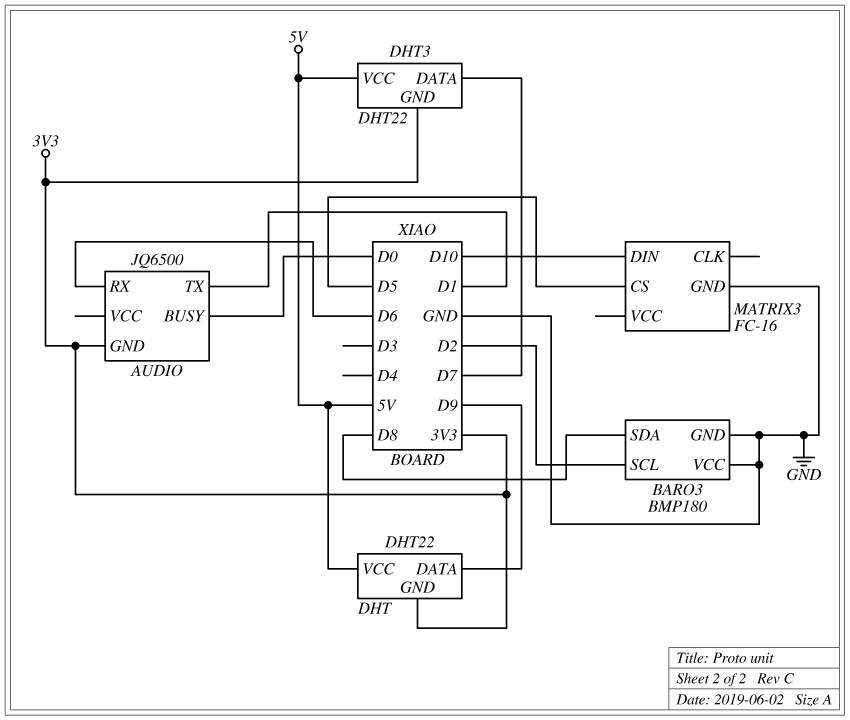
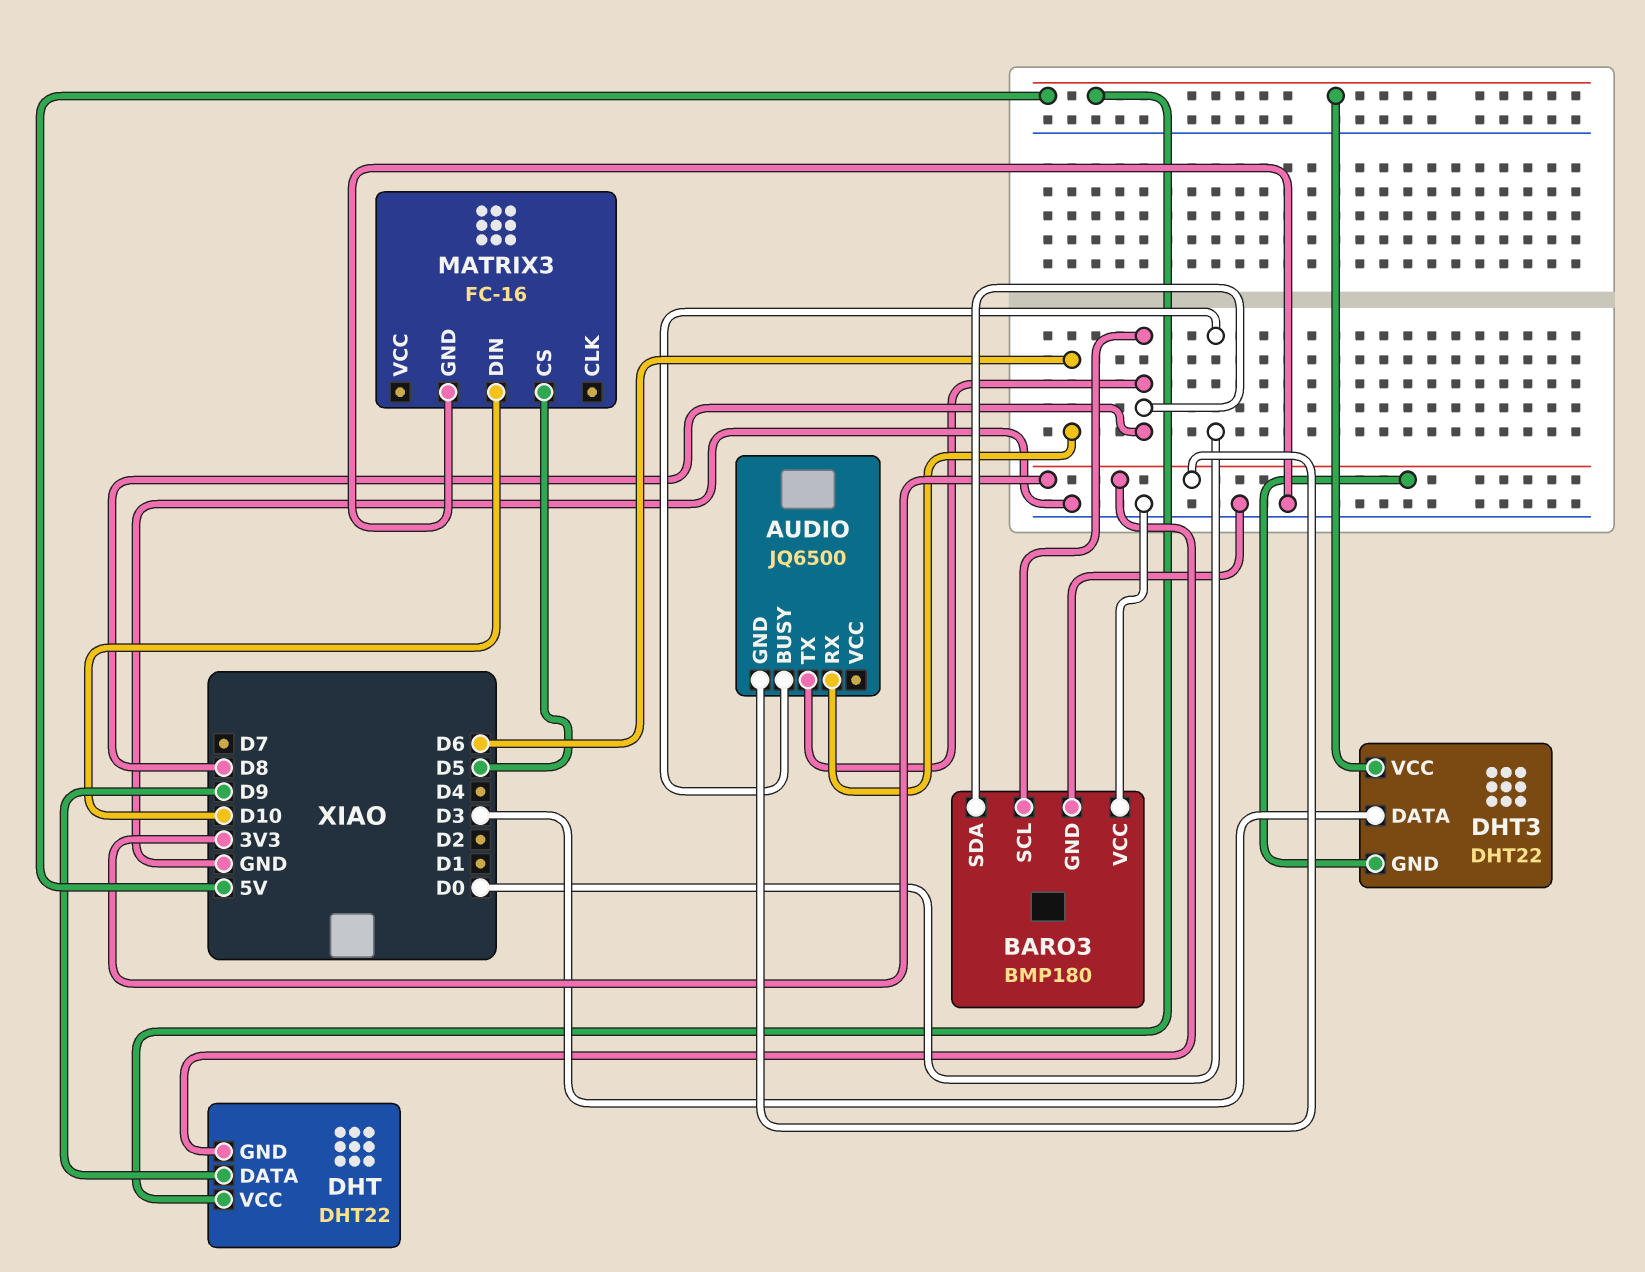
AUDIO pin TX: D1 -> D8
BARO3 pin SCL: D2 -> D8
DHT3 pin DATA: D7 -> D3

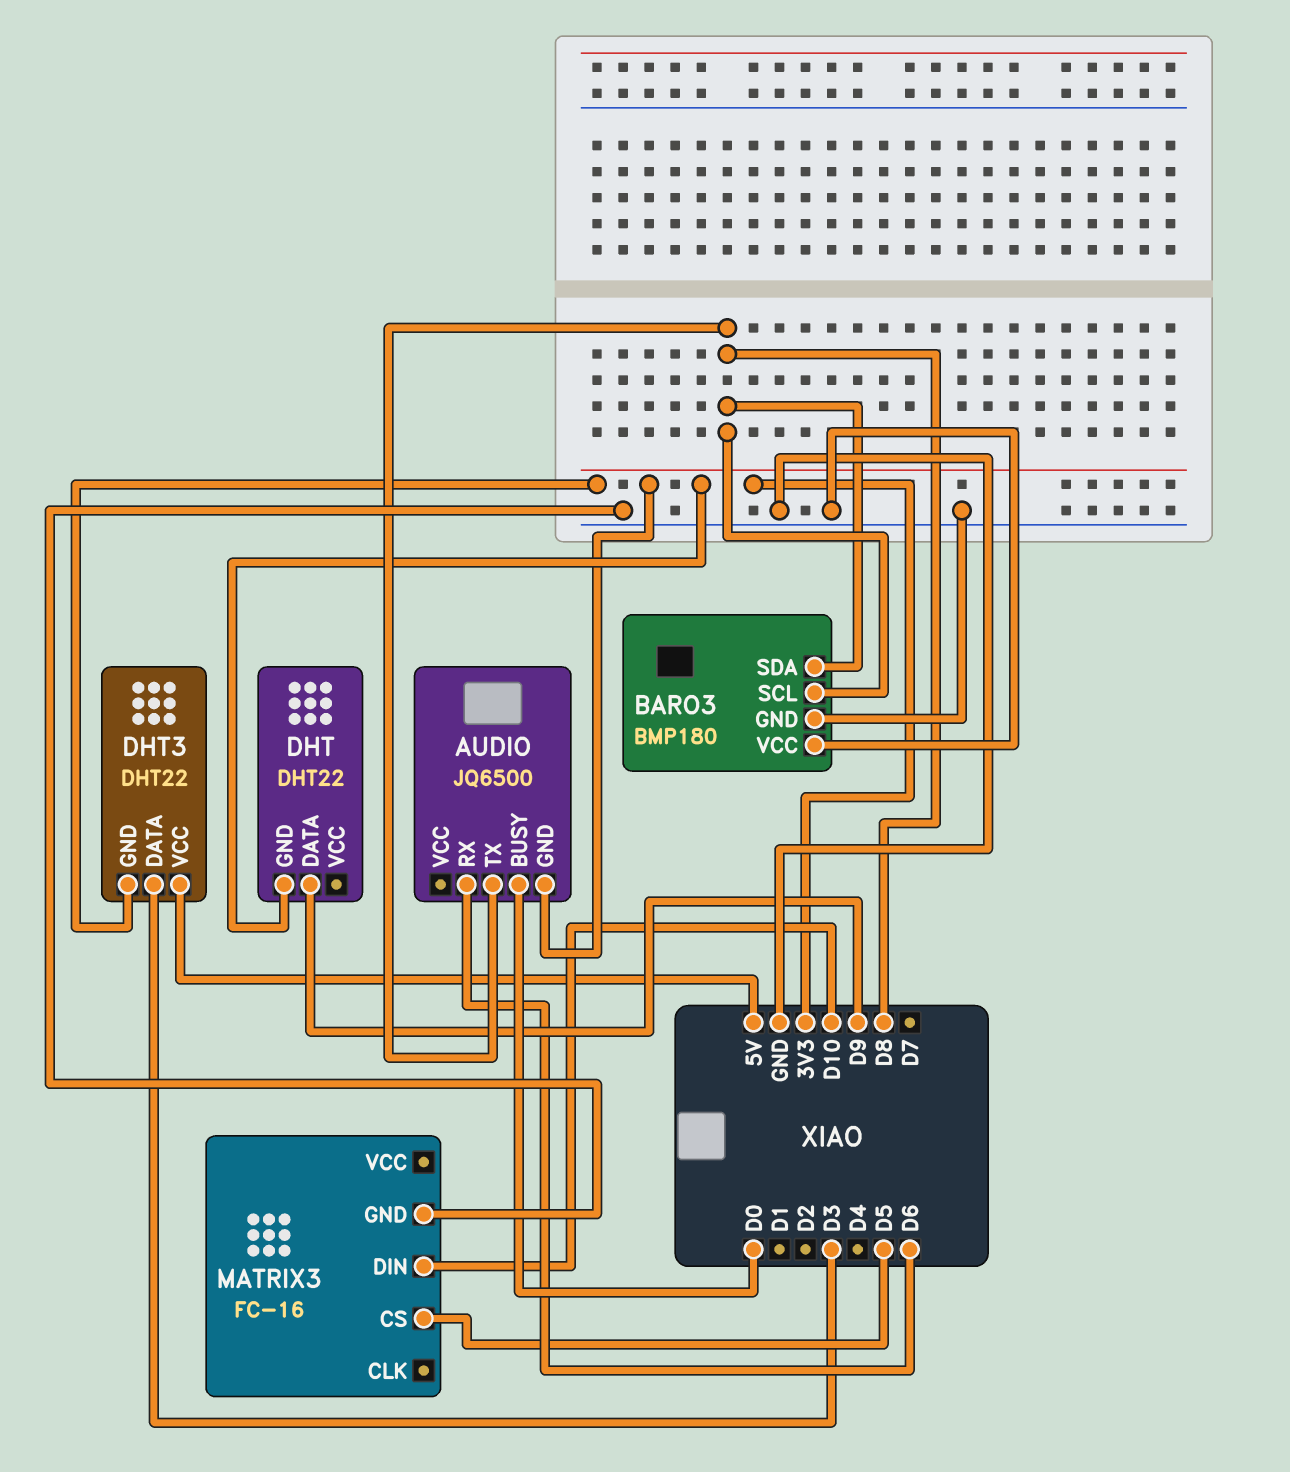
DHT pin VCC: 5V -> none

